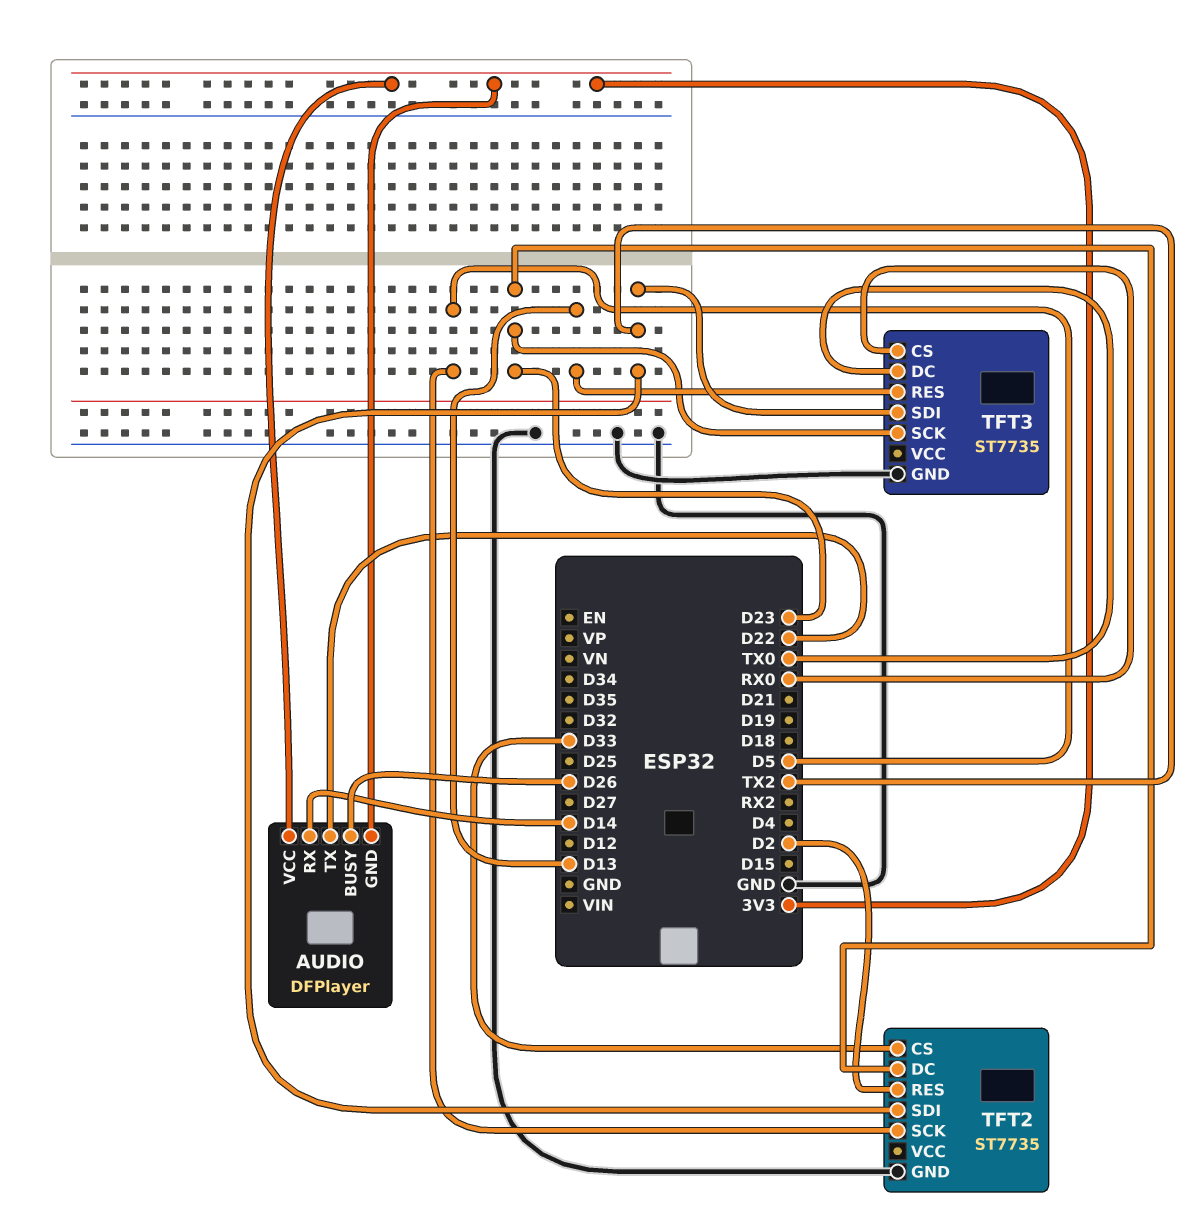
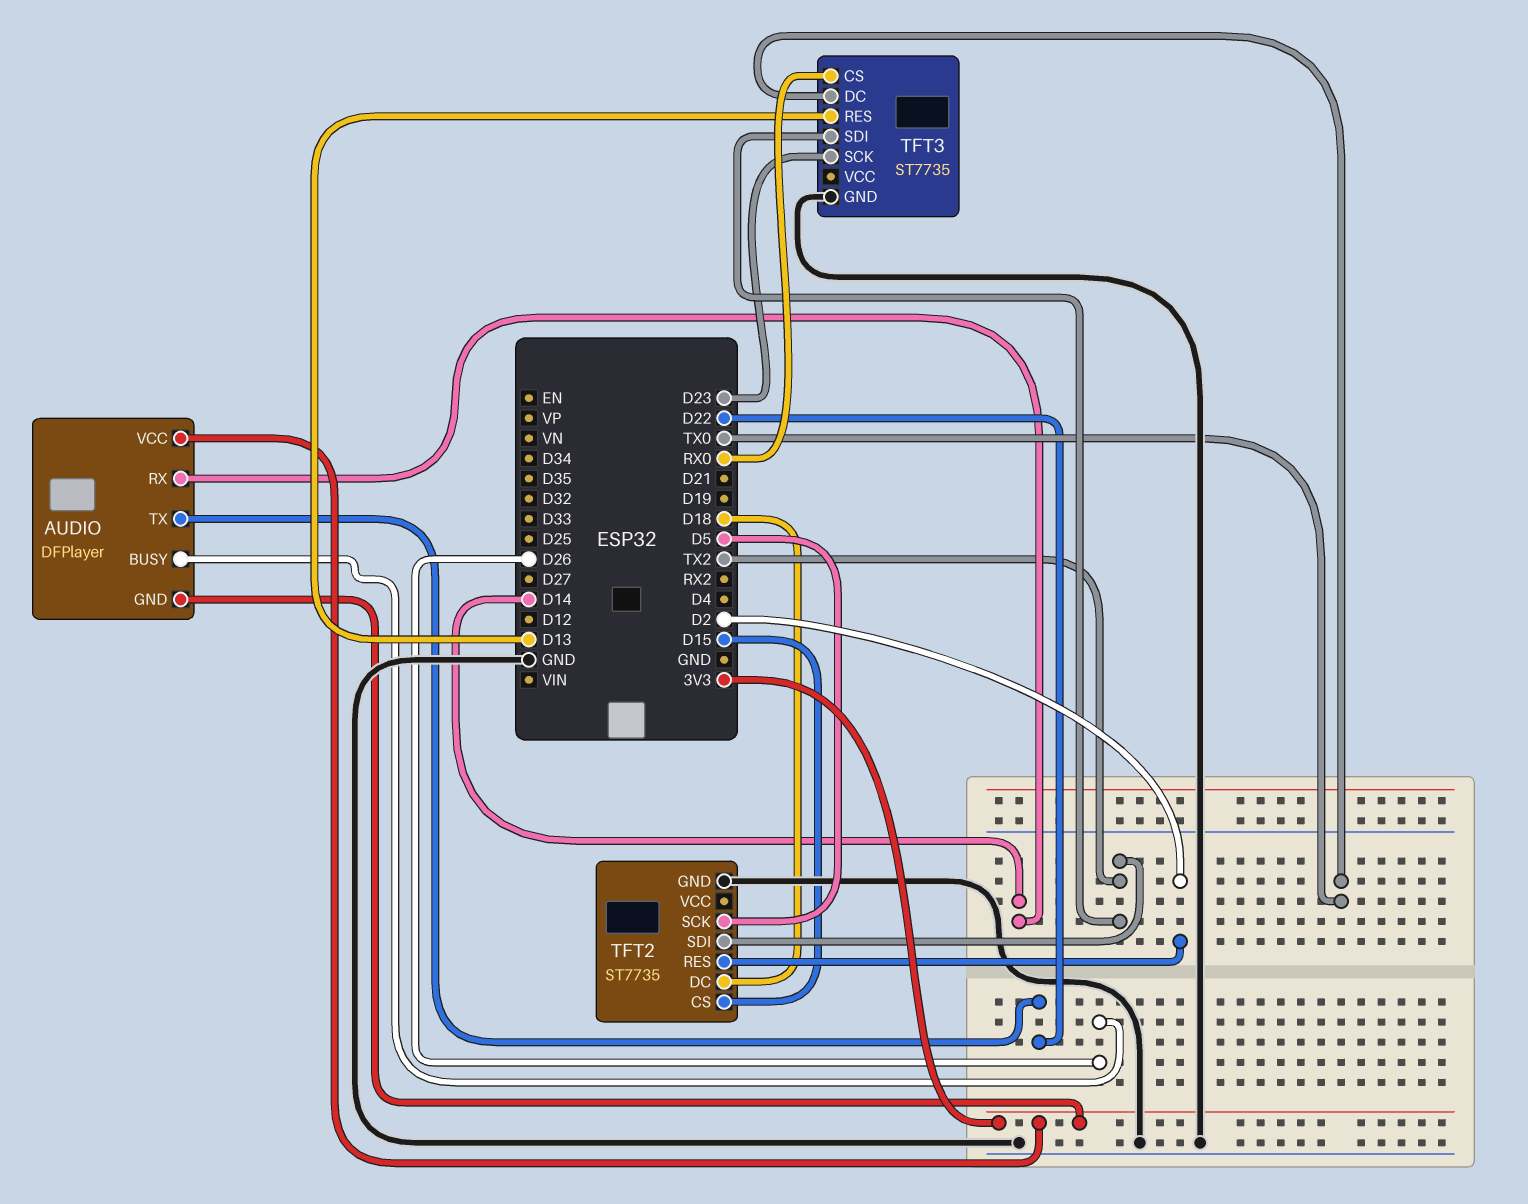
TFT2 pin CS: D33 -> D15
TFT2 pin DC: D23 -> D18

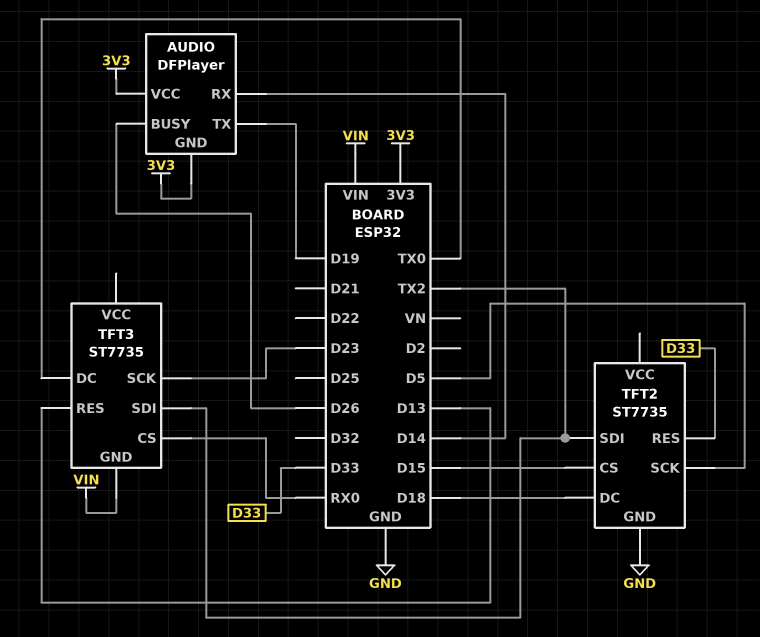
AUDIO pin TX: D22 -> D19
TFT2 pin RES: D2 -> D33
TFT3 pin GND: GND -> VIN

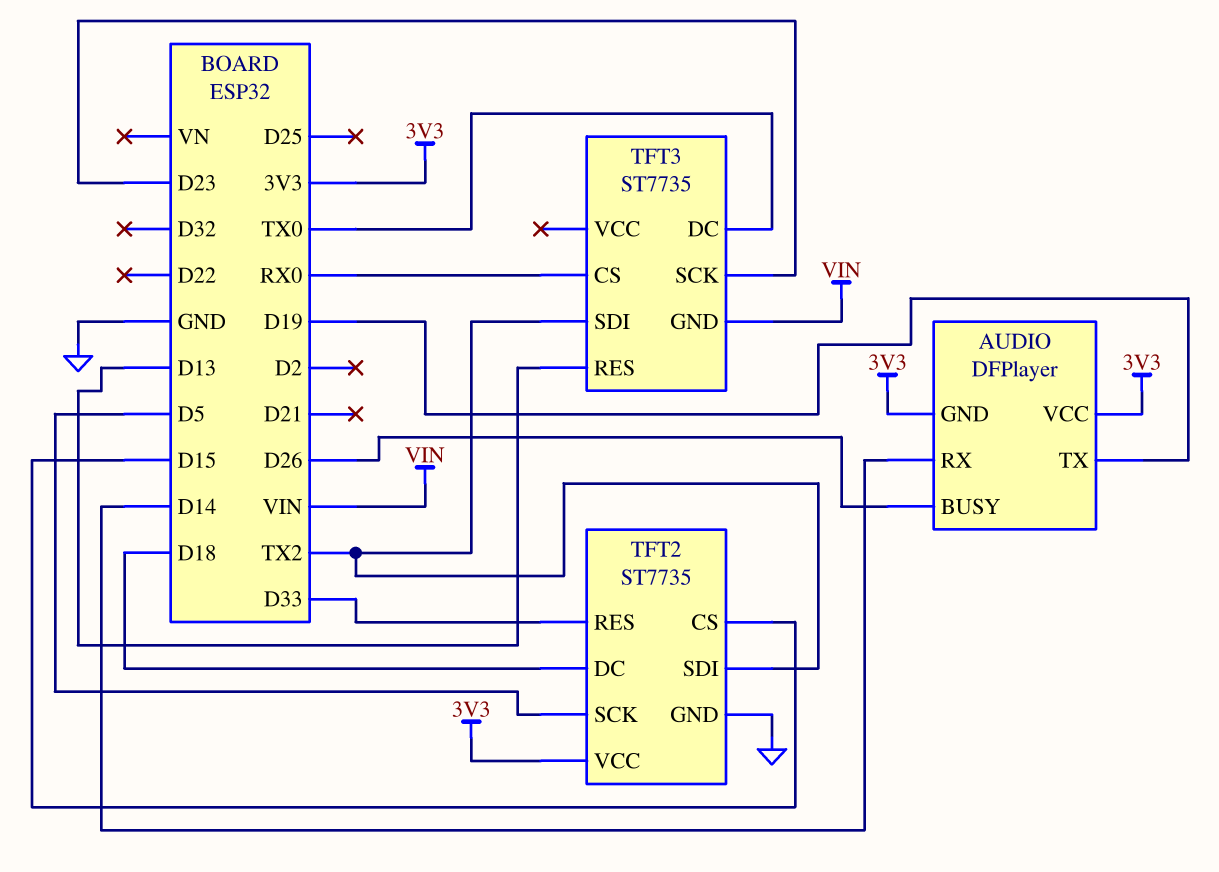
TFT2 pin VCC: none -> 3V3

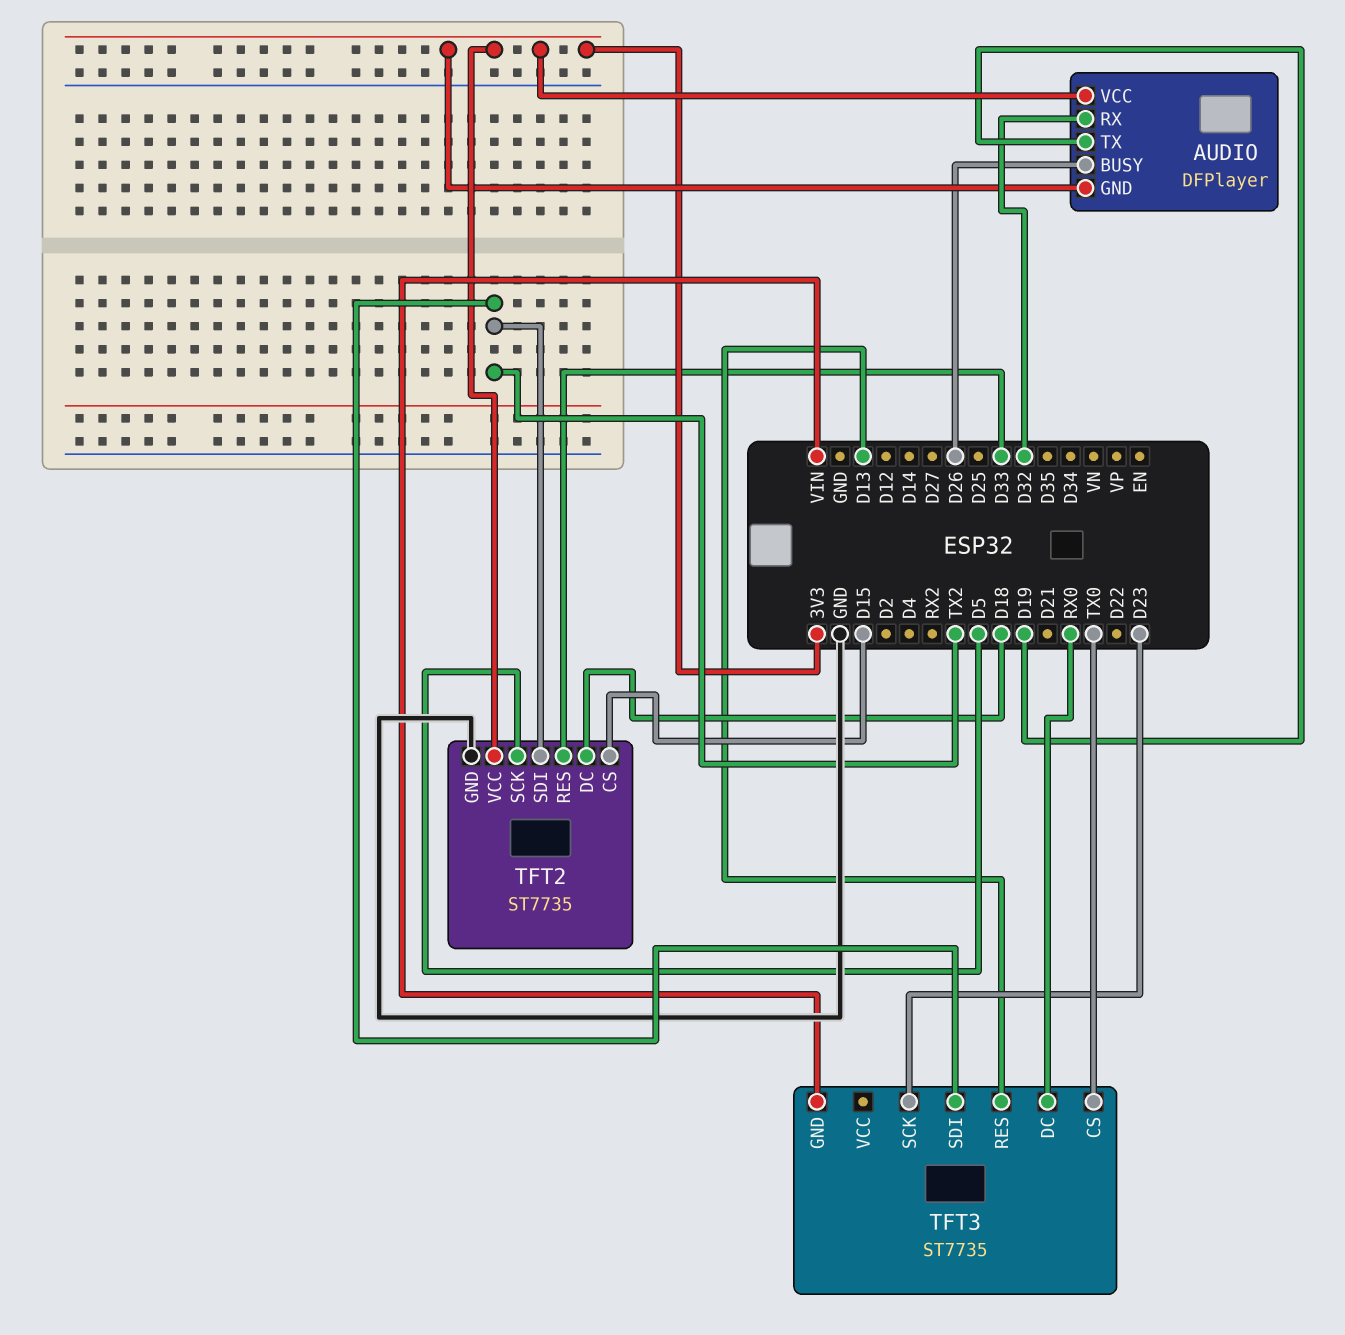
AUDIO pin RX: D14 -> D32
TFT3 pin CS: RX0 -> TX0
TFT3 pin DC: TX0 -> RX0

